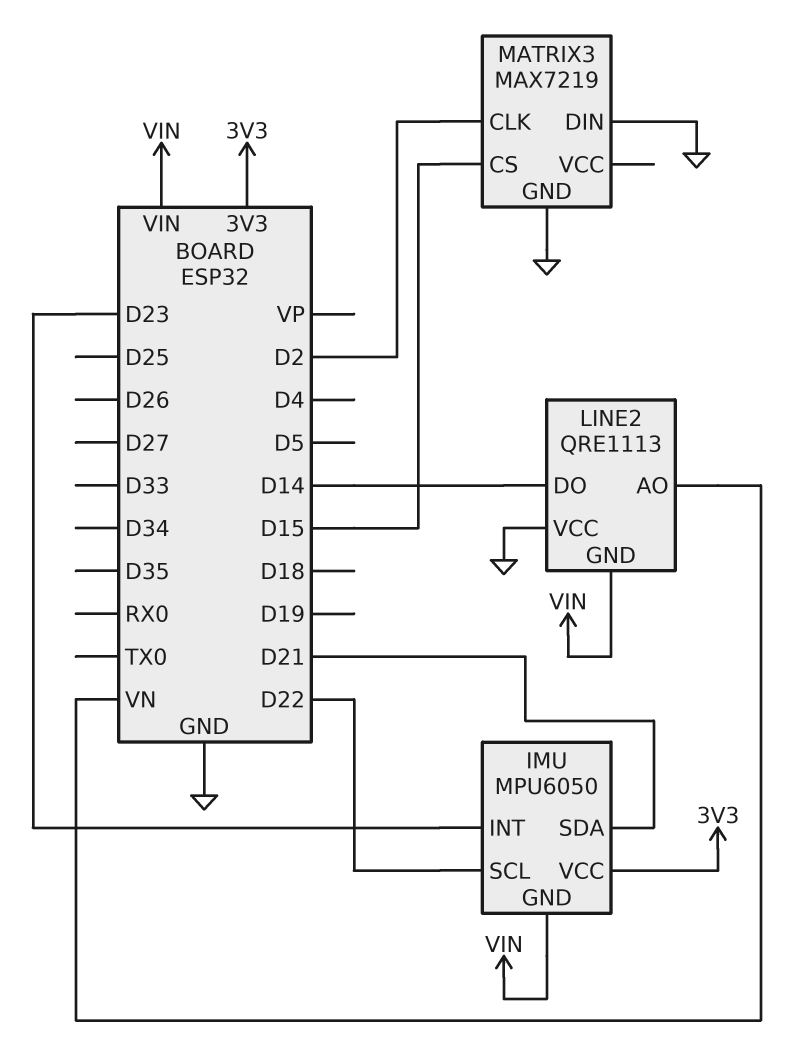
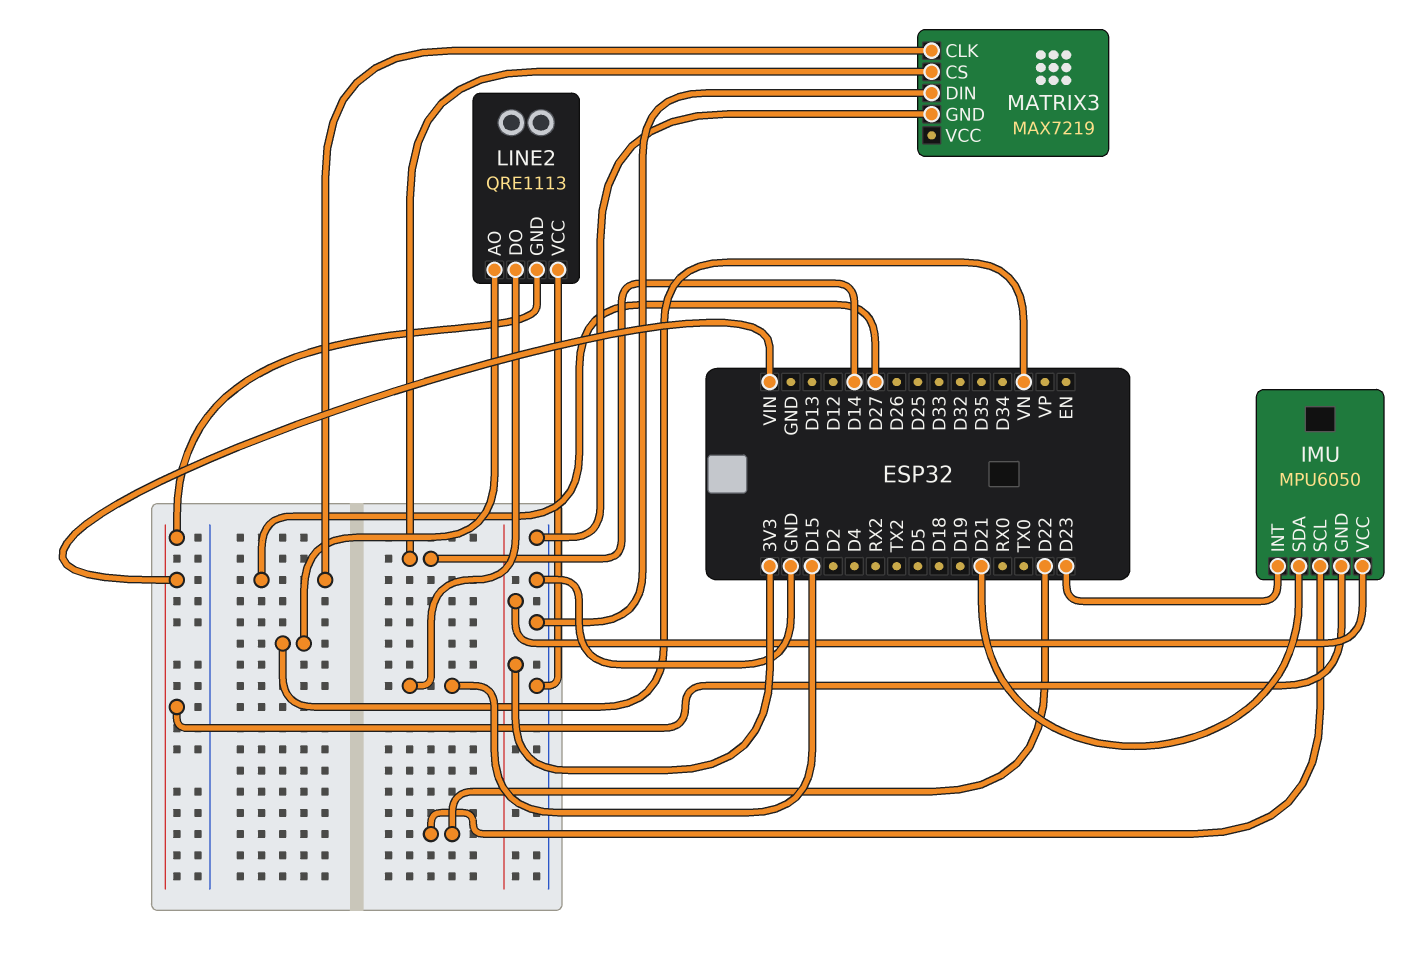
LINE2 pin DO: D14 -> D15
MATRIX3 pin CLK: D2 -> D27
MATRIX3 pin CS: D15 -> D14

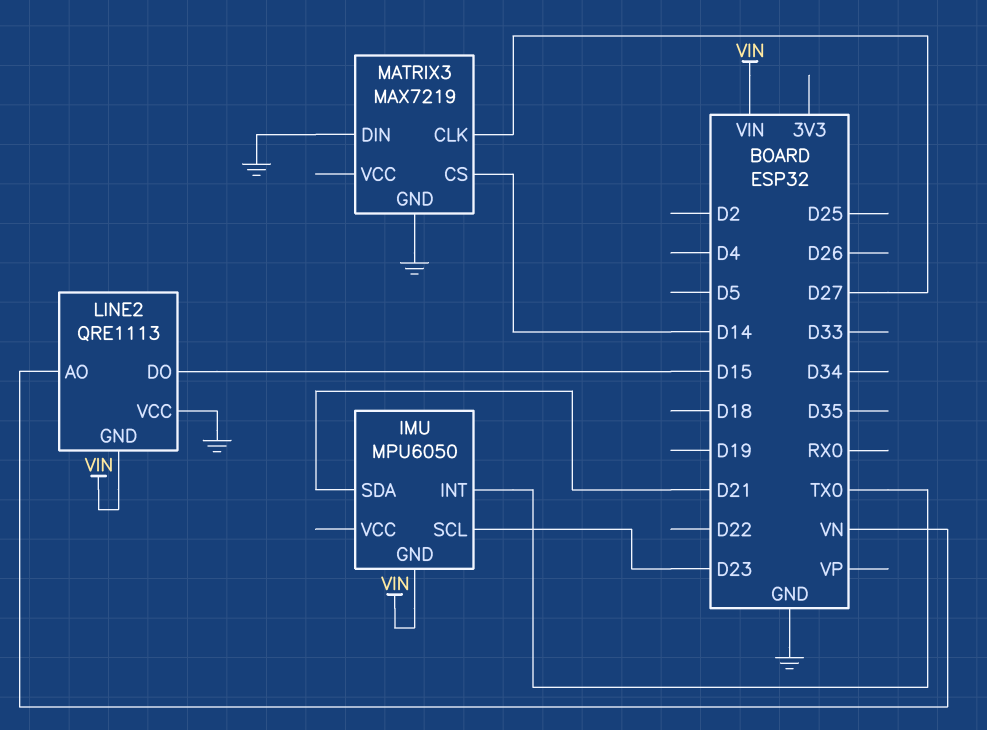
IMU pin INT: D23 -> TX0
IMU pin SCL: D22 -> D23
IMU pin VCC: 3V3 -> none

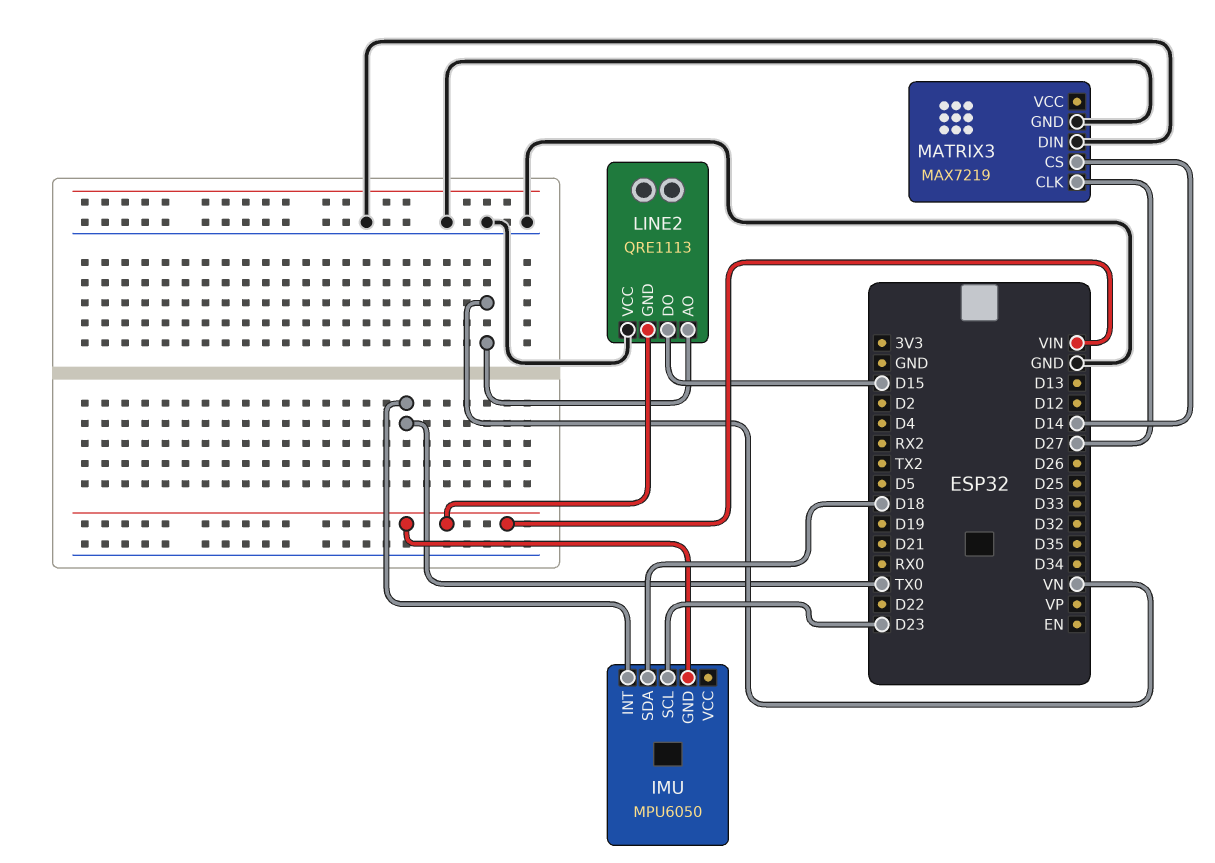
IMU pin SDA: D21 -> D18

